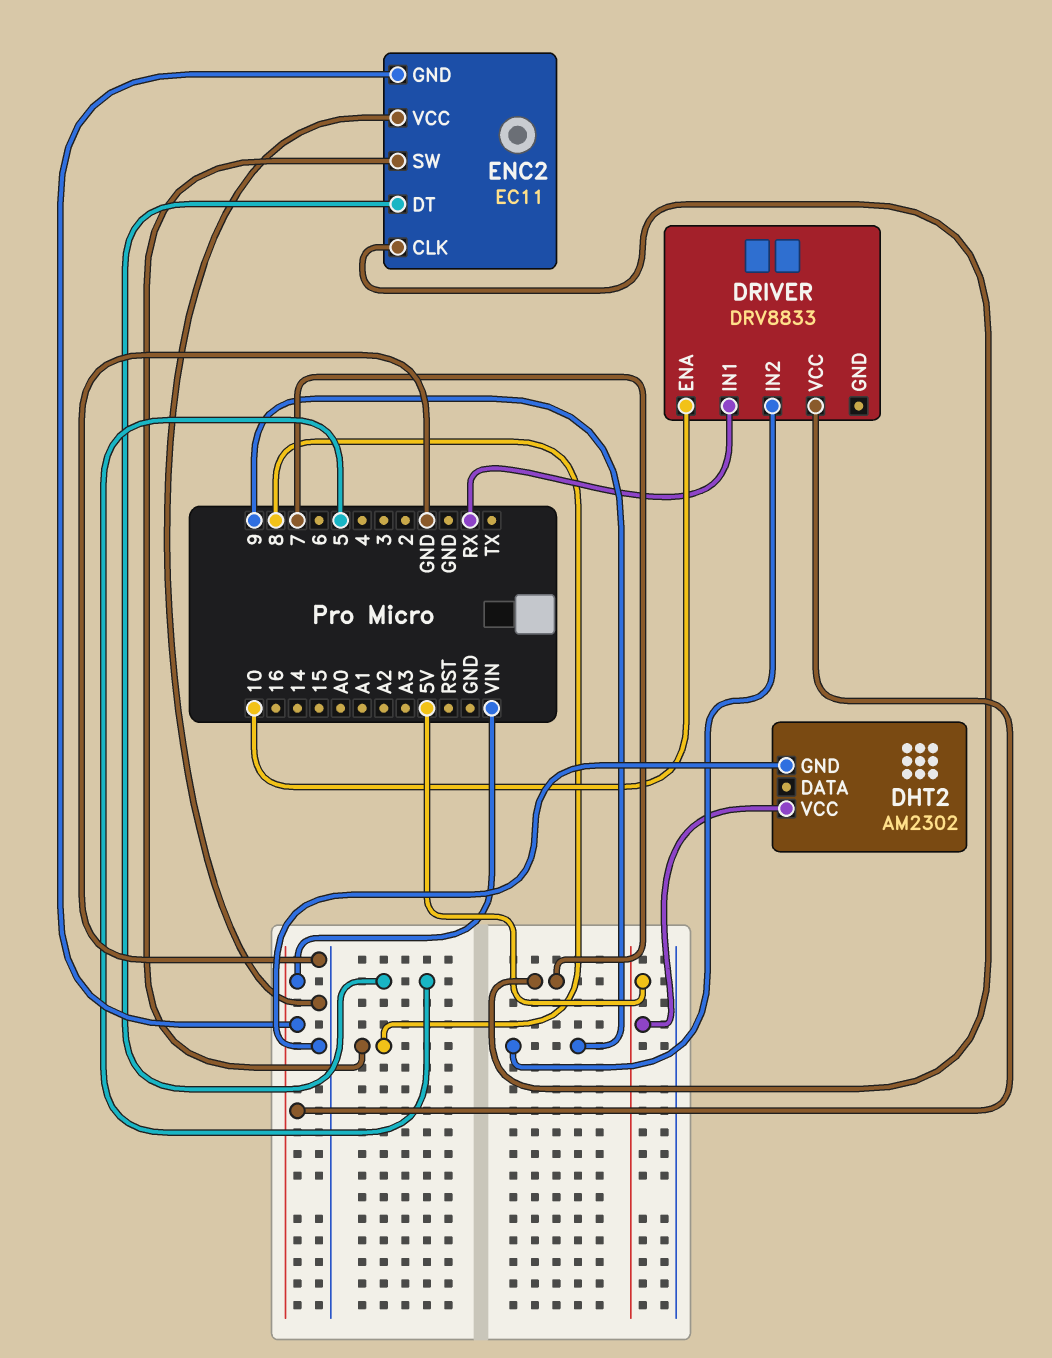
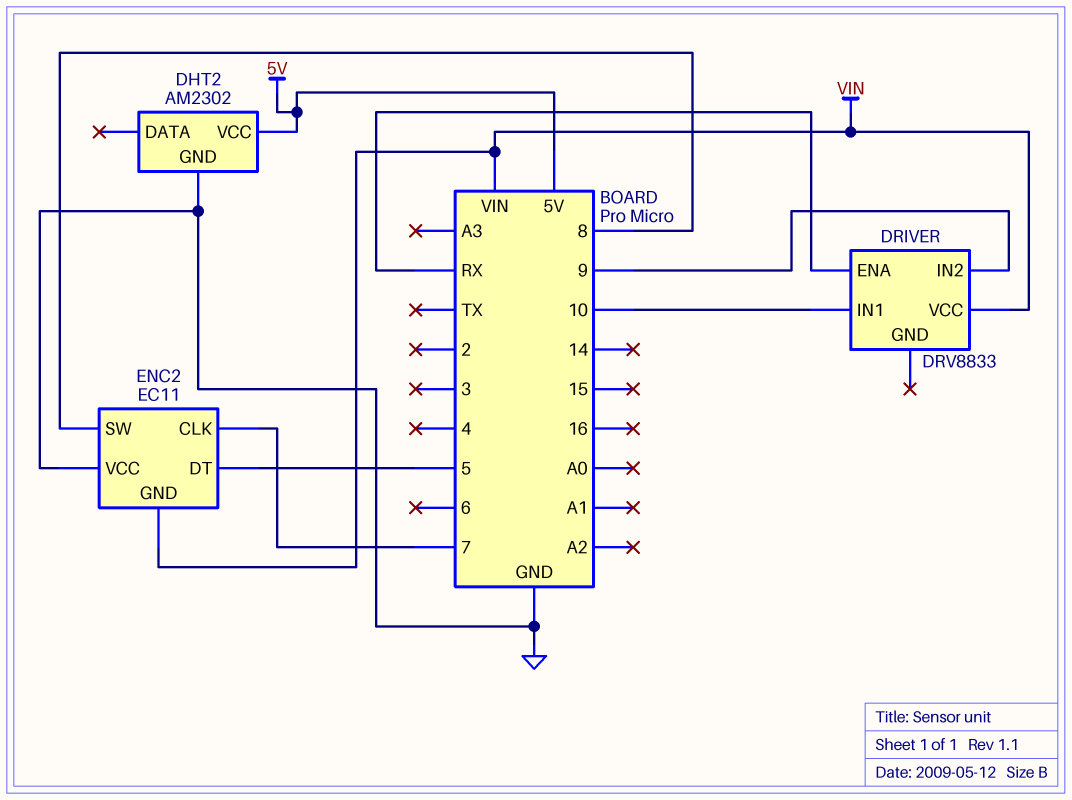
DRIVER pin ENA: 10 -> RX
DRIVER pin IN1: RX -> 10

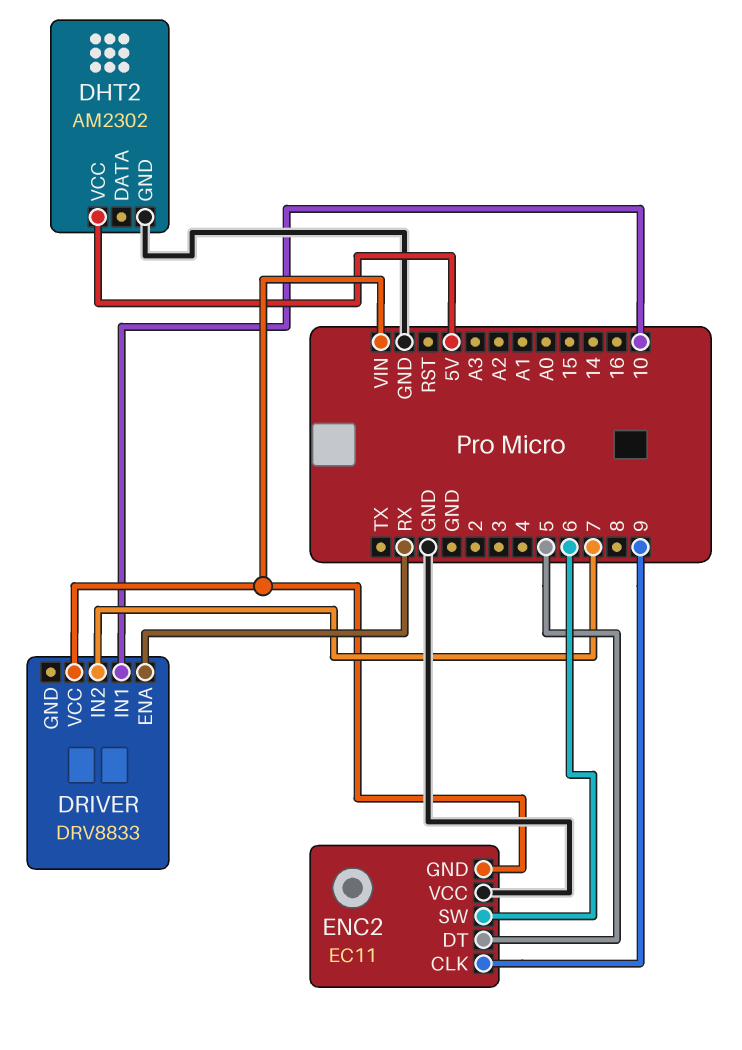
DRIVER pin IN2: 9 -> 7
ENC2 pin CLK: 7 -> 9
ENC2 pin SW: 8 -> 6

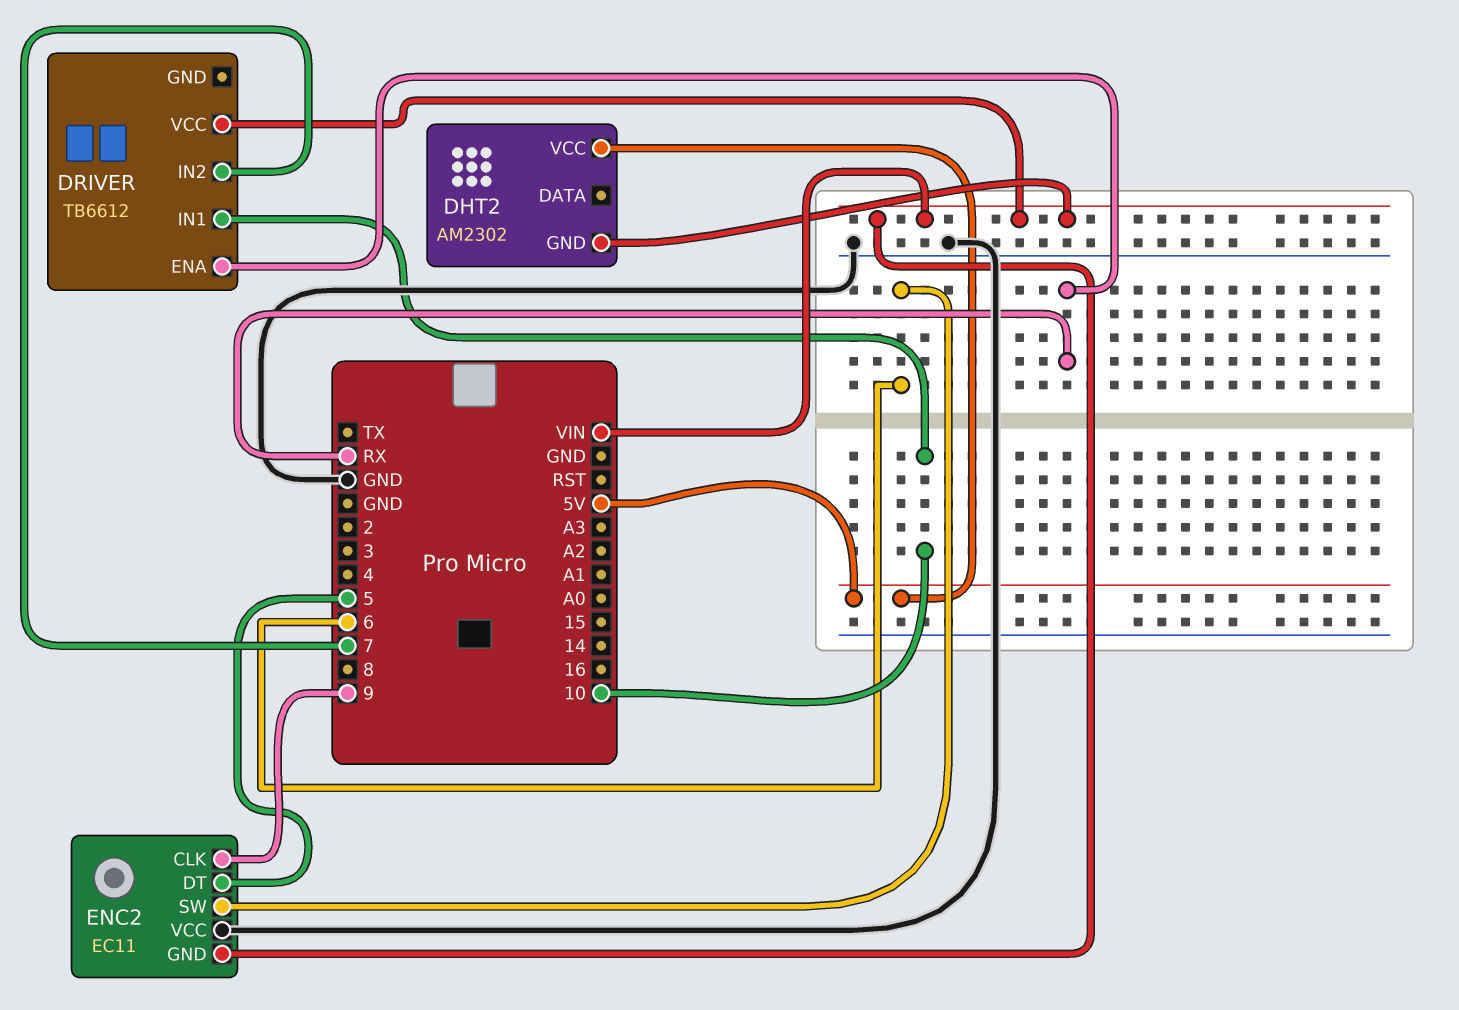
DHT2 pin GND: GND -> VIN
DRIVER: DRV8833 -> TB6612

